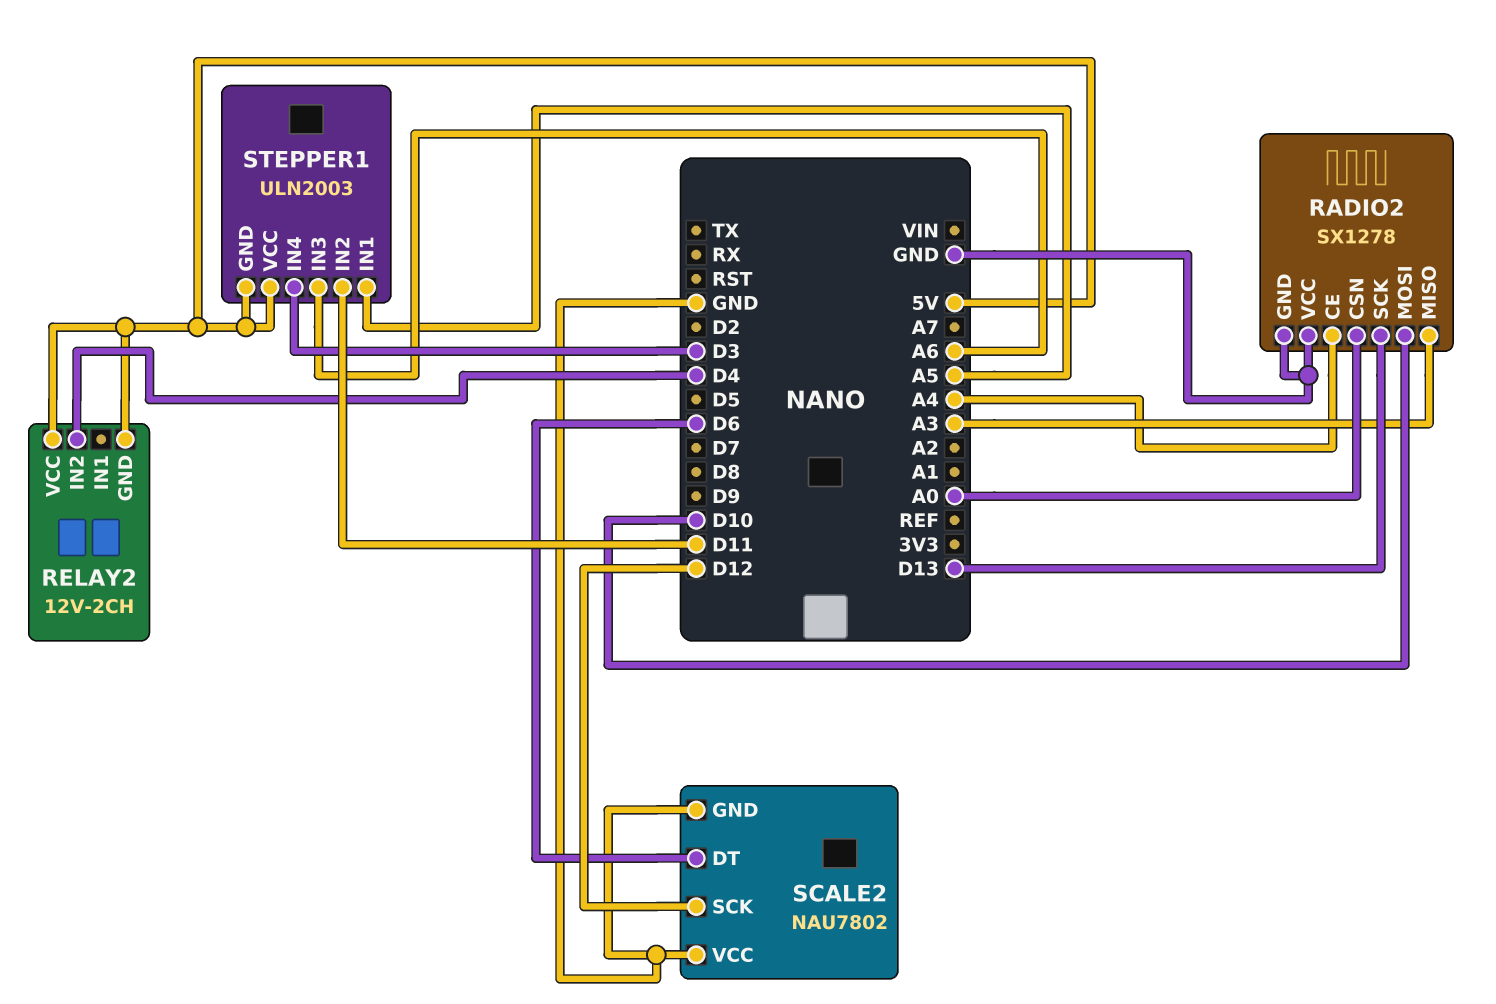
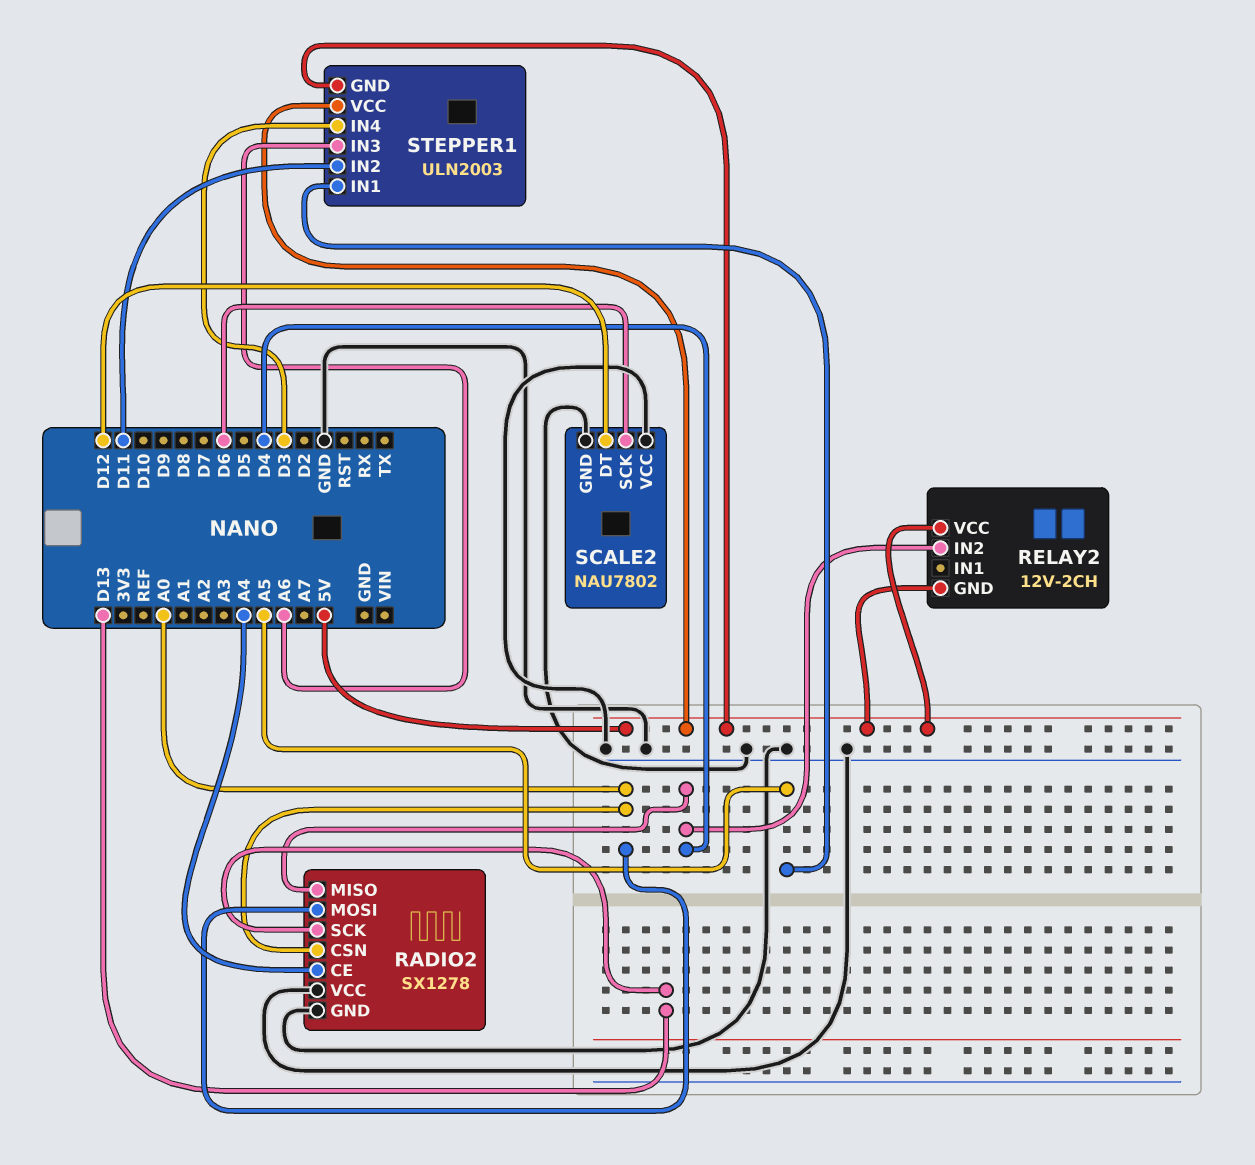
RADIO2 pin MISO: A3 -> D4
RADIO2 pin MOSI: D10 -> A0
SCALE2 pin DT: D6 -> D12
SCALE2 pin SCK: D12 -> D6

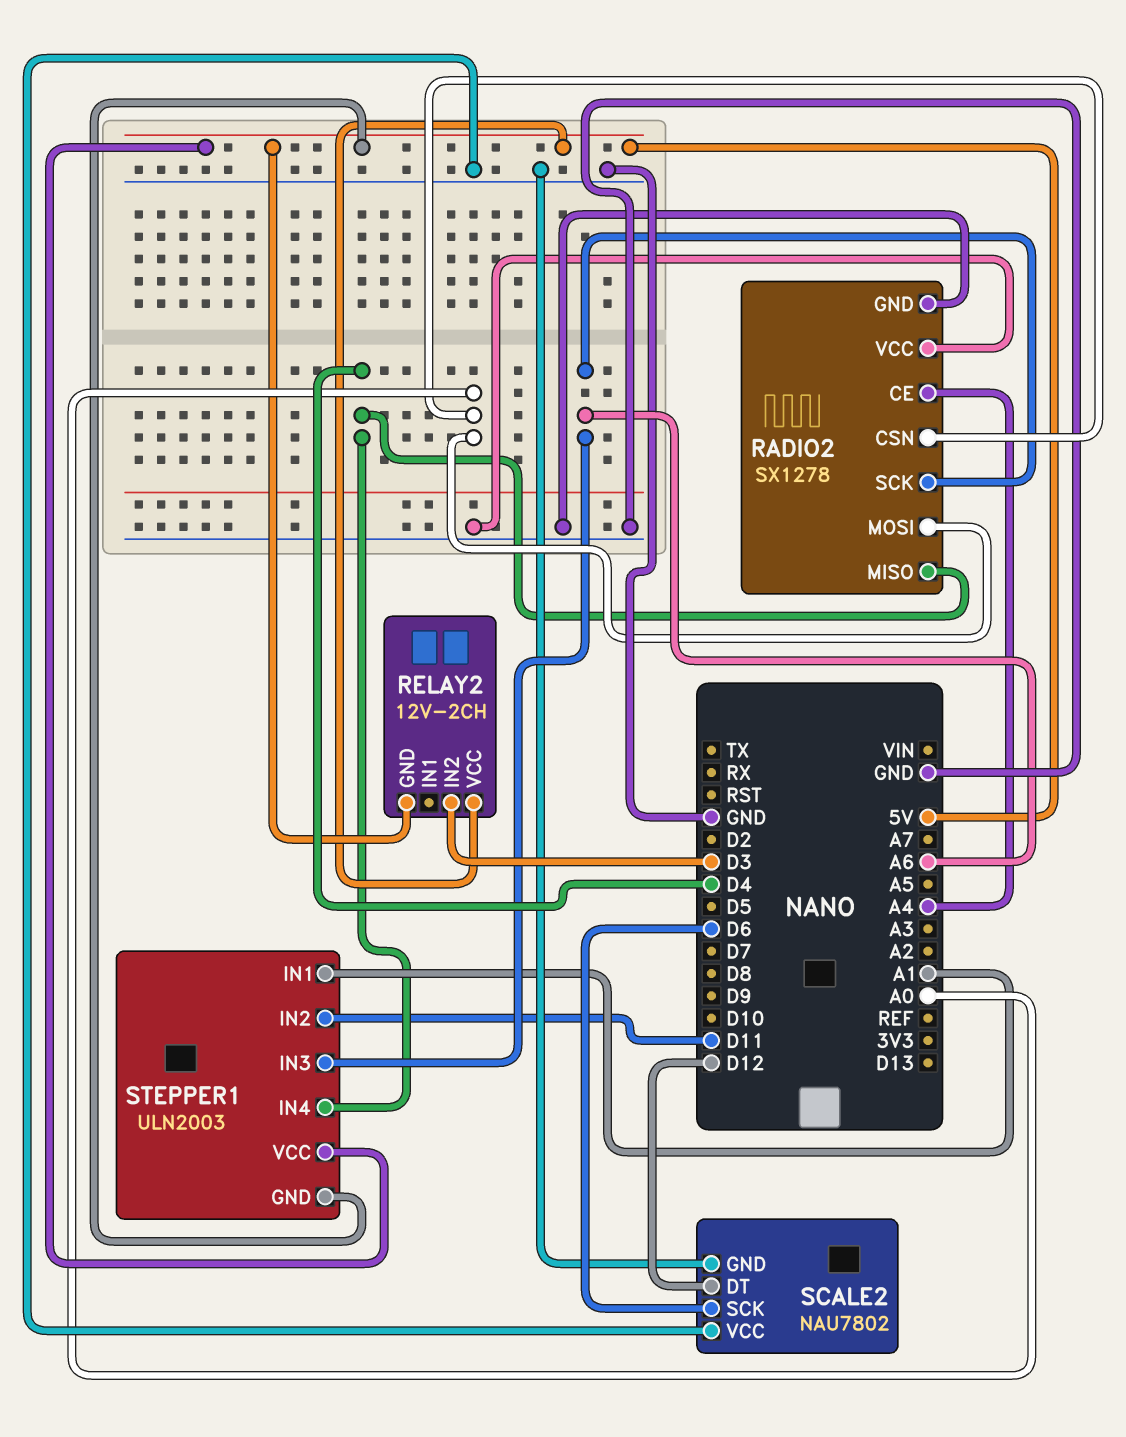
RADIO2 pin SCK: D13 -> A6
RELAY2 pin IN2: D4 -> D3
STEPPER1 pin IN1: A5 -> A1
STEPPER1 pin IN4: D3 -> D4

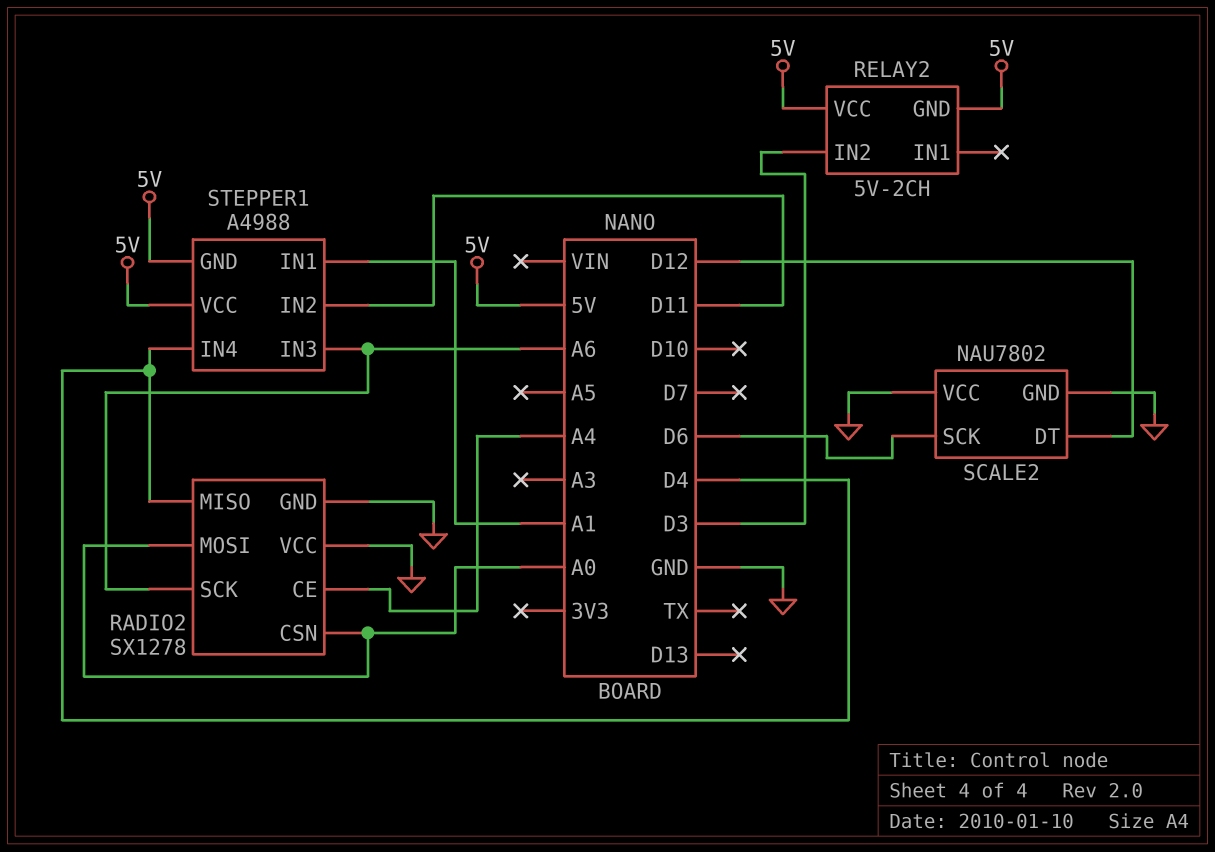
RELAY2: 12V-2CH -> 5V-2CH
STEPPER1: ULN2003 -> A4988

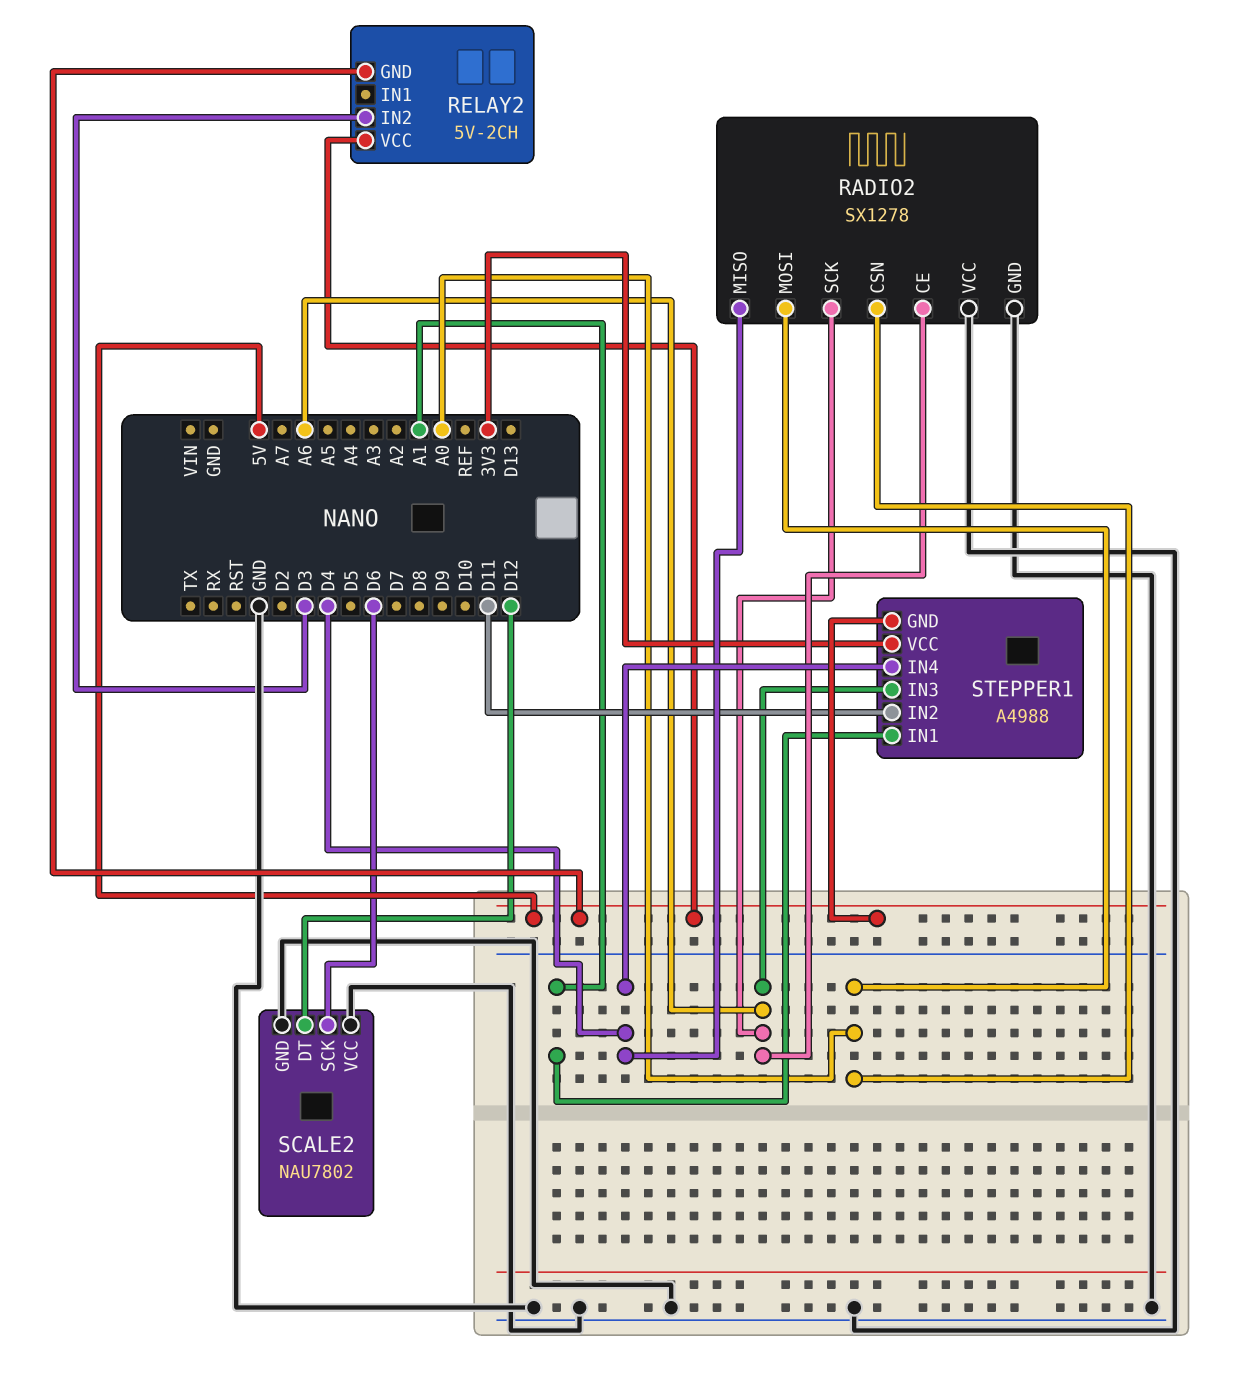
RADIO2 pin CE: A4 -> A6
STEPPER1 pin VCC: 5V -> 3V3

